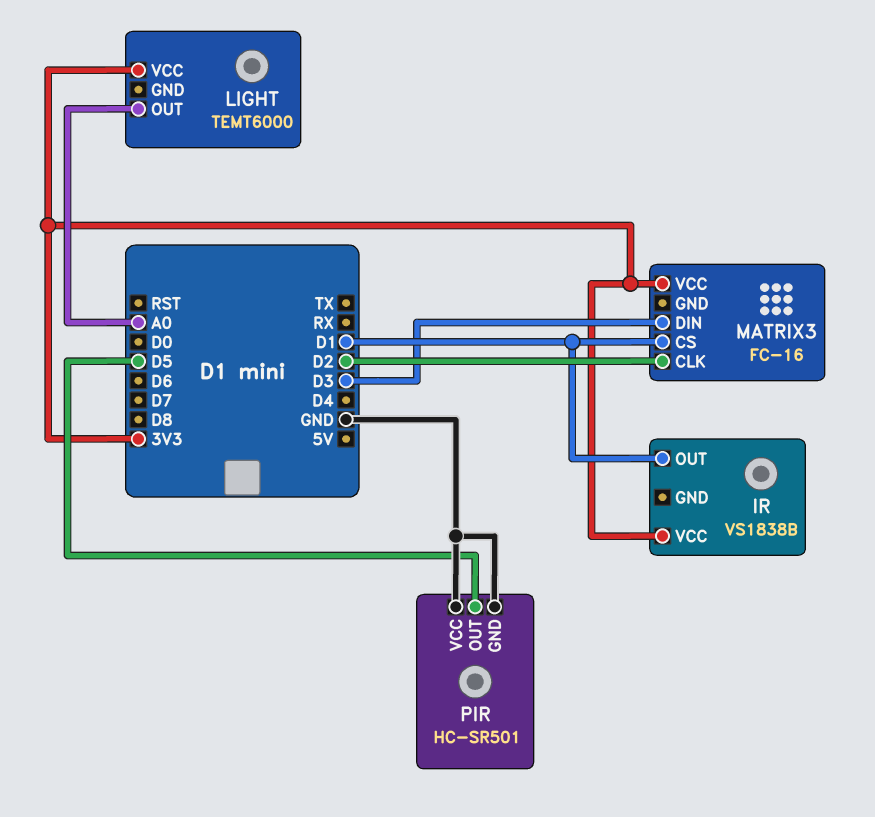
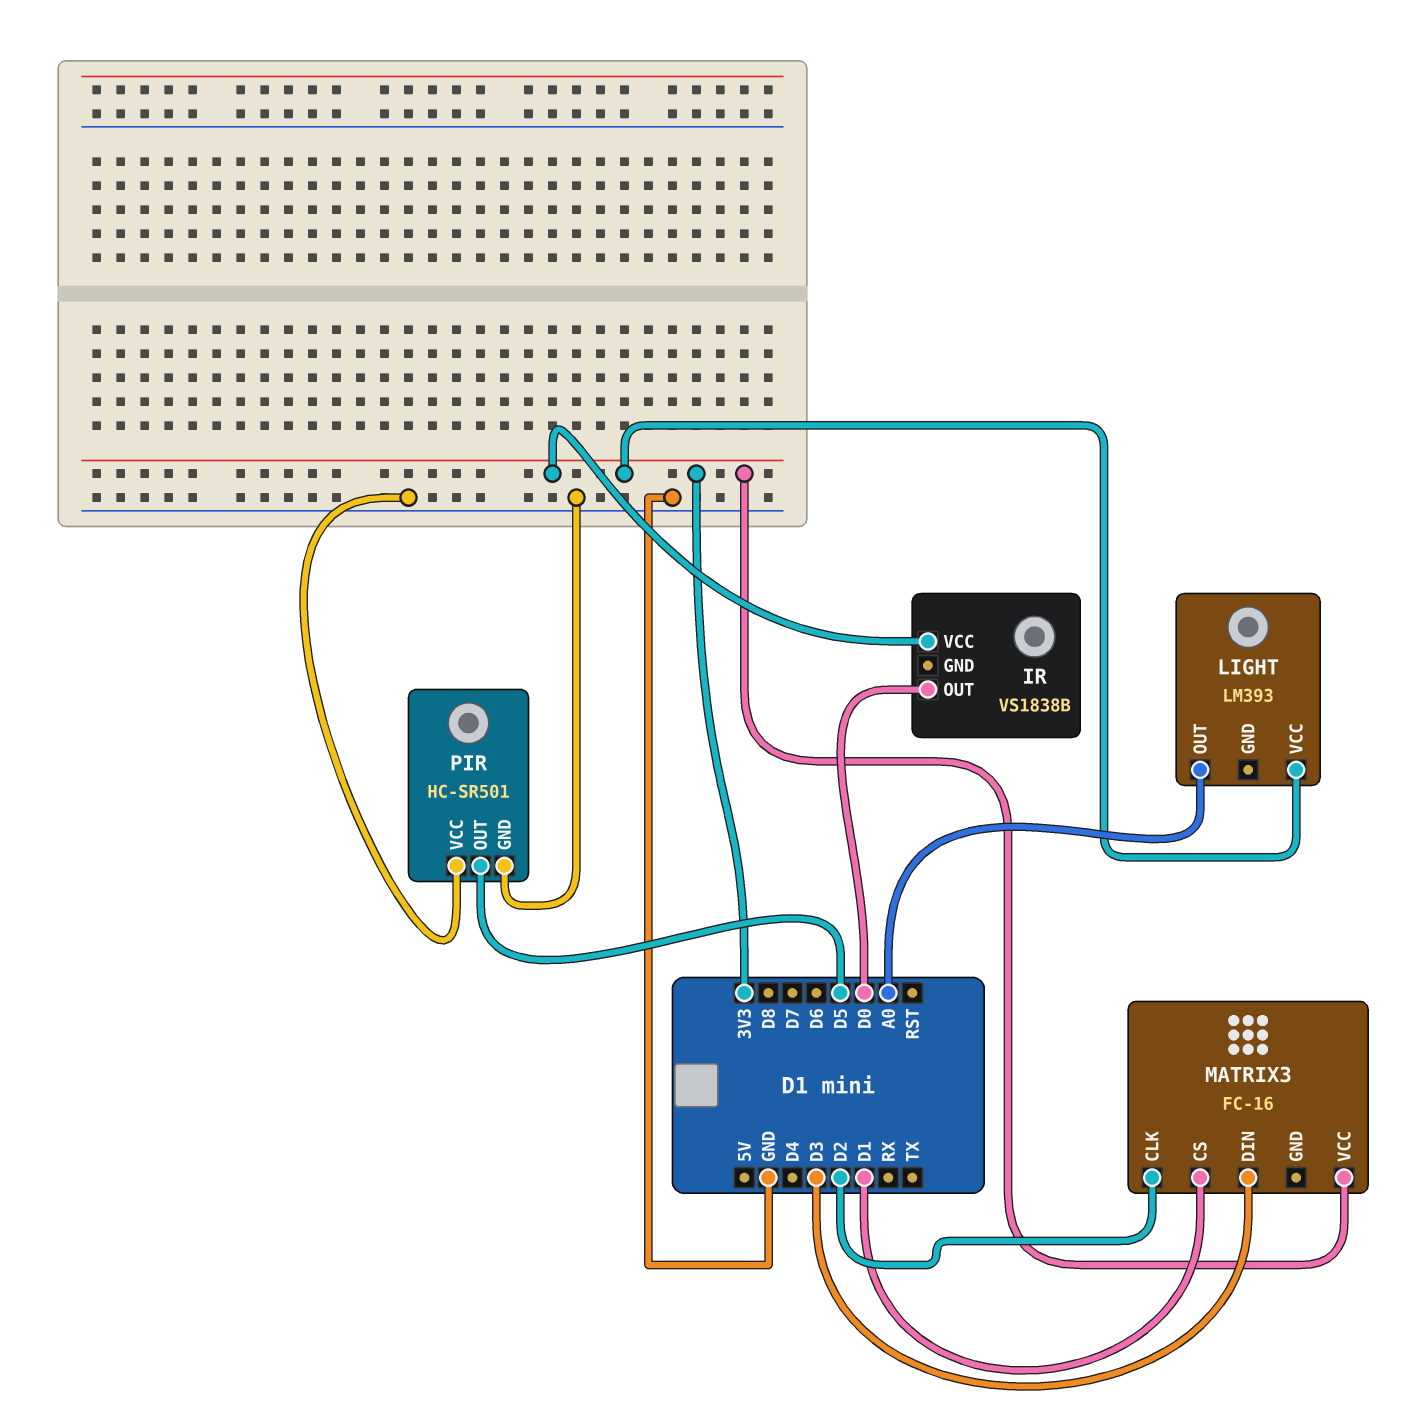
IR pin OUT: D1 -> D0
LIGHT: TEMT6000 -> LM393

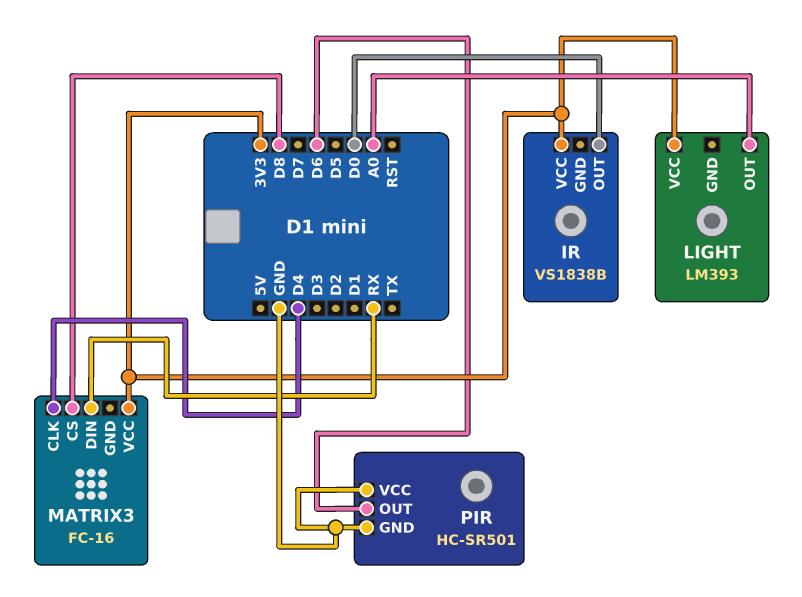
MATRIX3 pin CLK: D2 -> D4
MATRIX3 pin CS: D1 -> D8
MATRIX3 pin DIN: D3 -> RX
PIR pin OUT: D5 -> D6

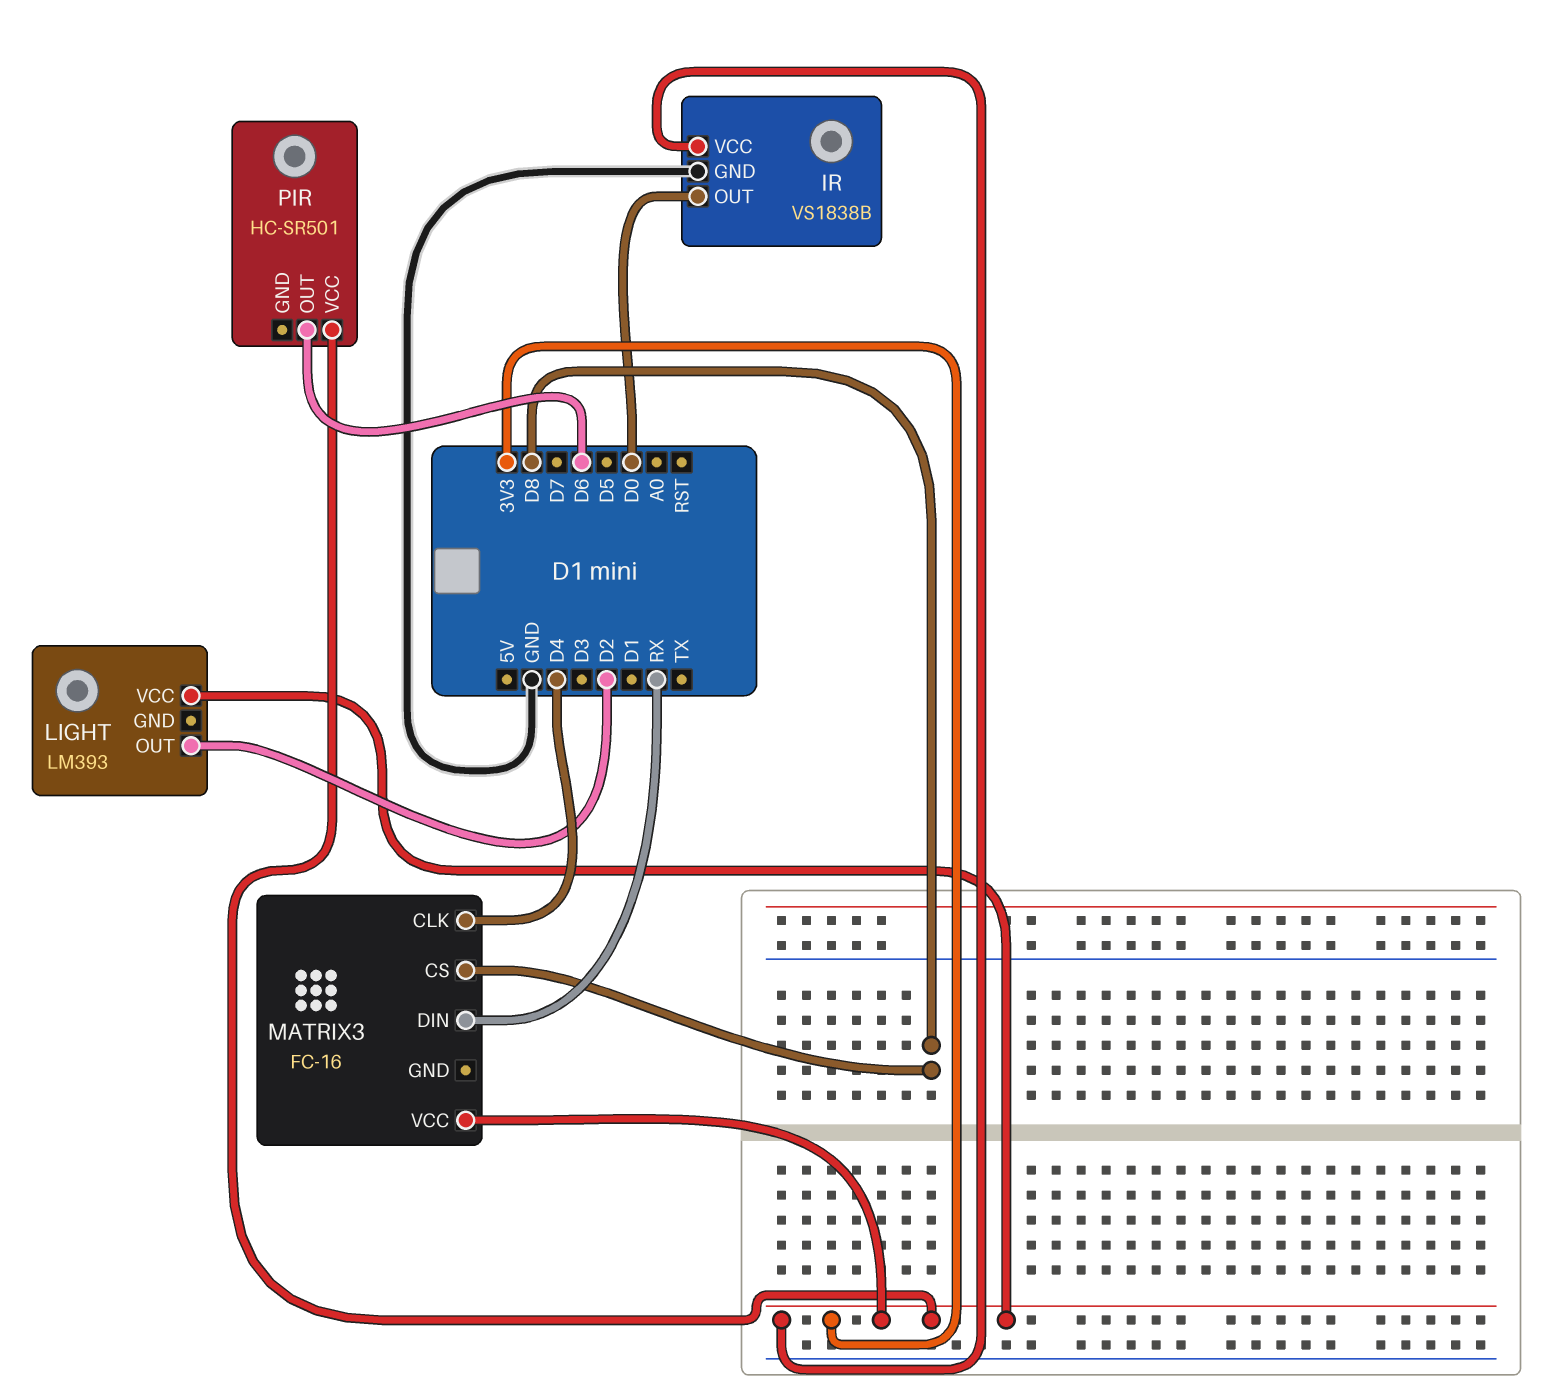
IR pin GND: none -> GND
LIGHT pin OUT: A0 -> D2
PIR pin GND: GND -> none
PIR pin VCC: GND -> 3V3

